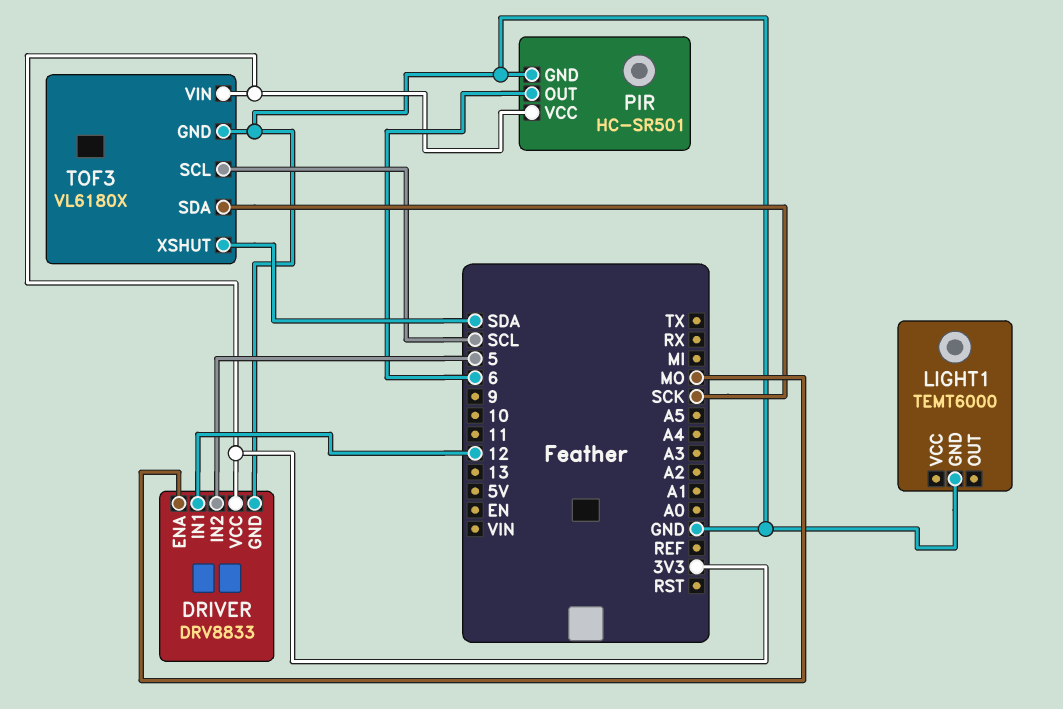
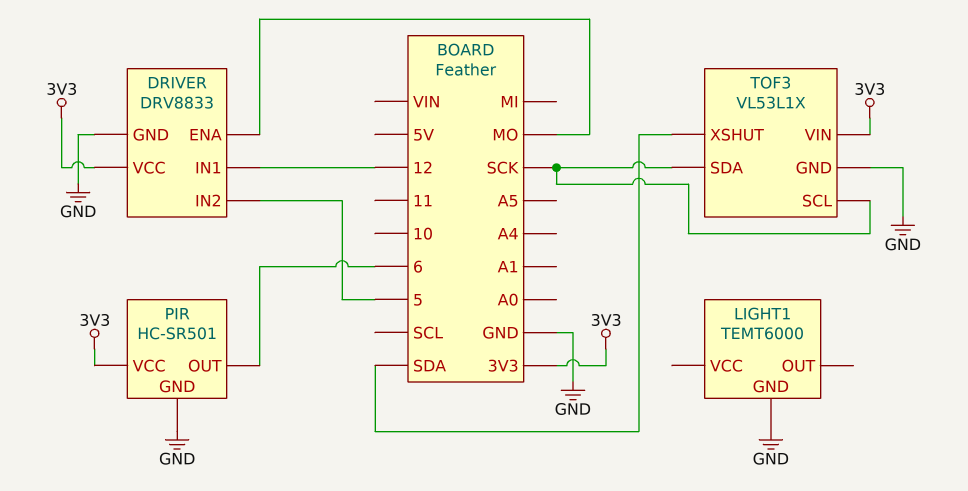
TOF3: VL6180X -> VL53L1X
TOF3 pin SCL: SCL -> SCK

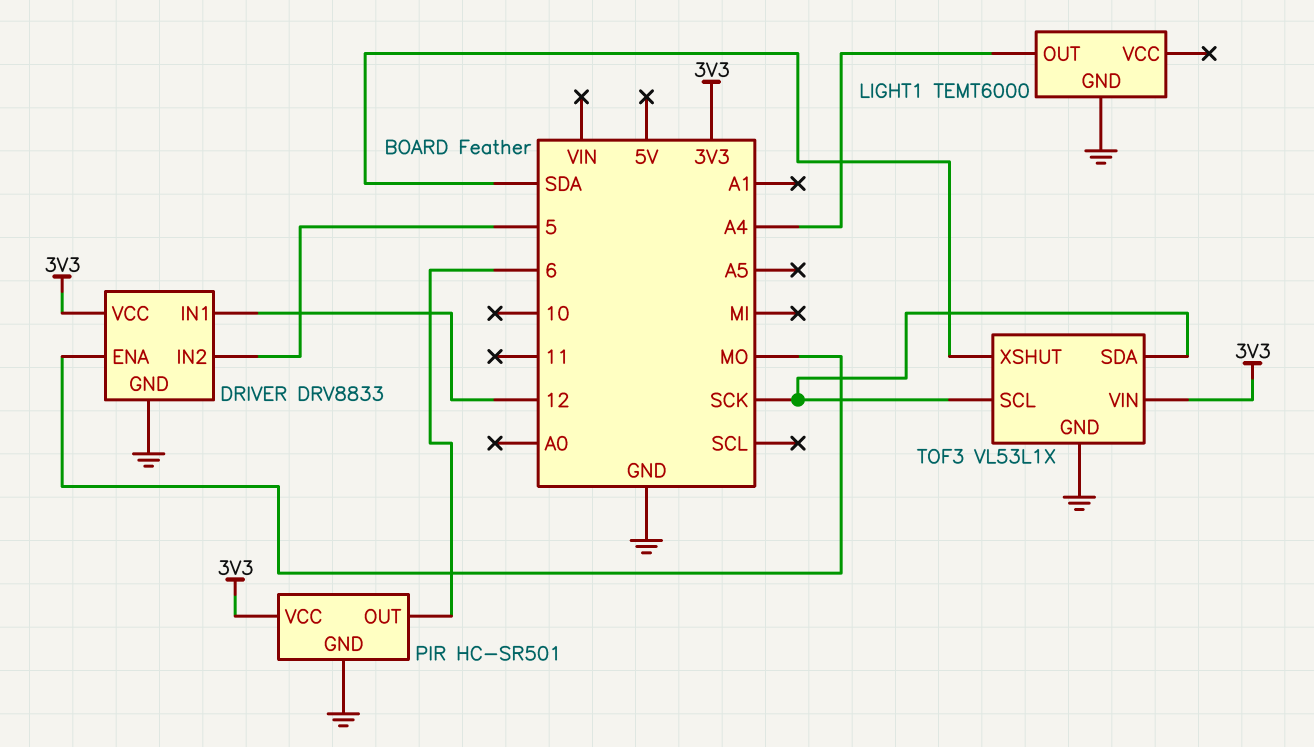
LIGHT1 pin OUT: none -> A4

